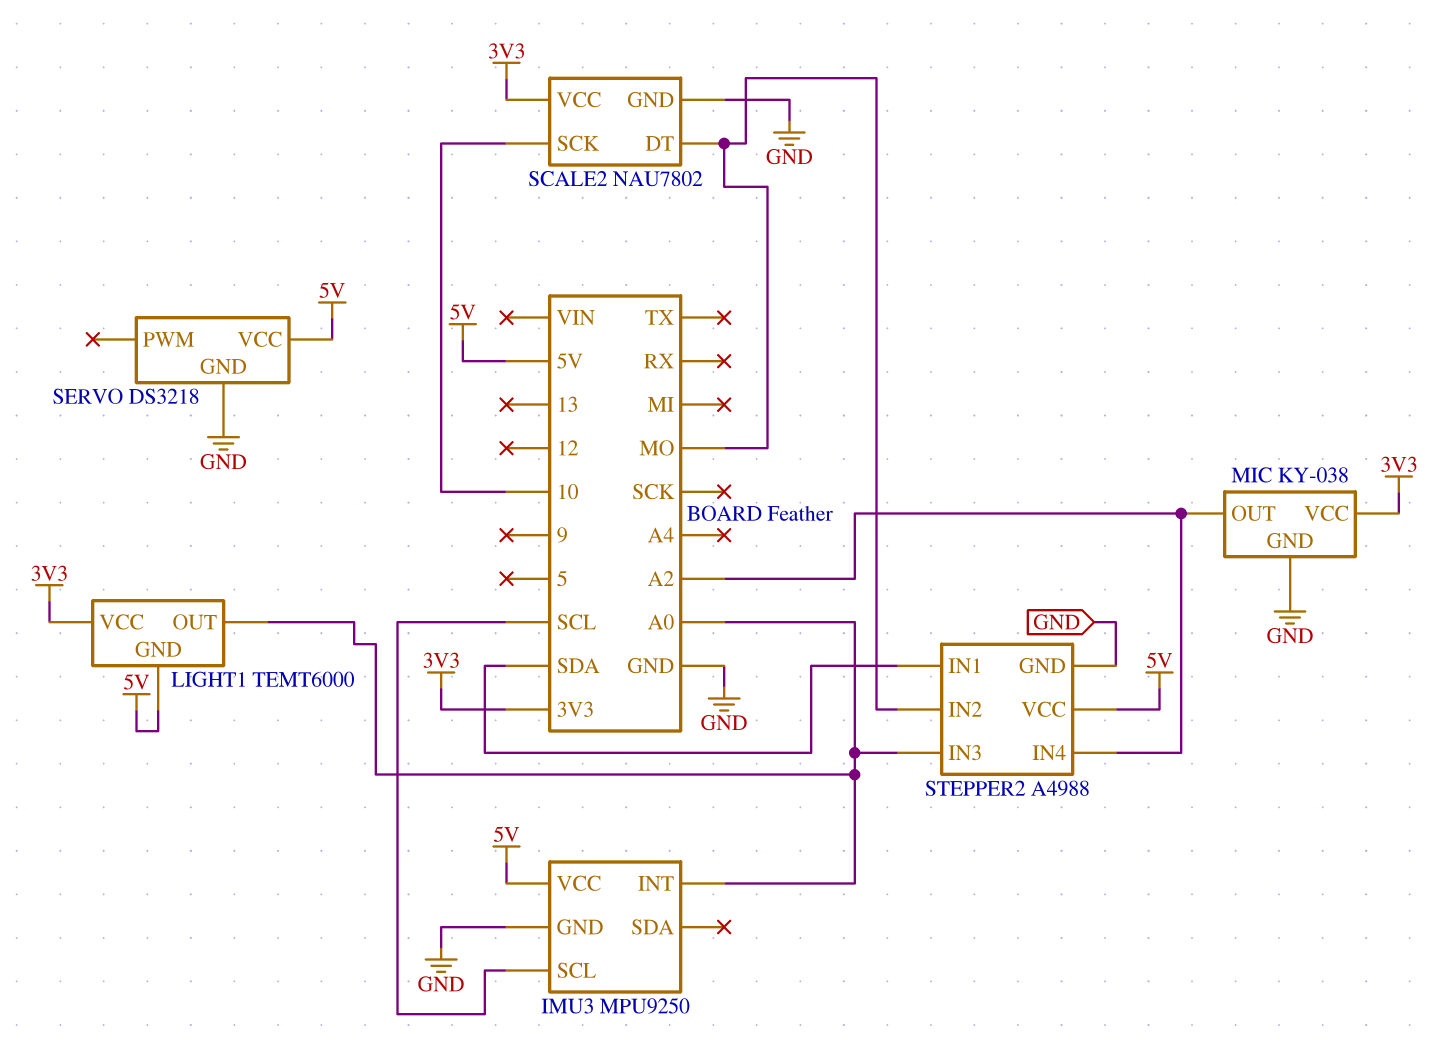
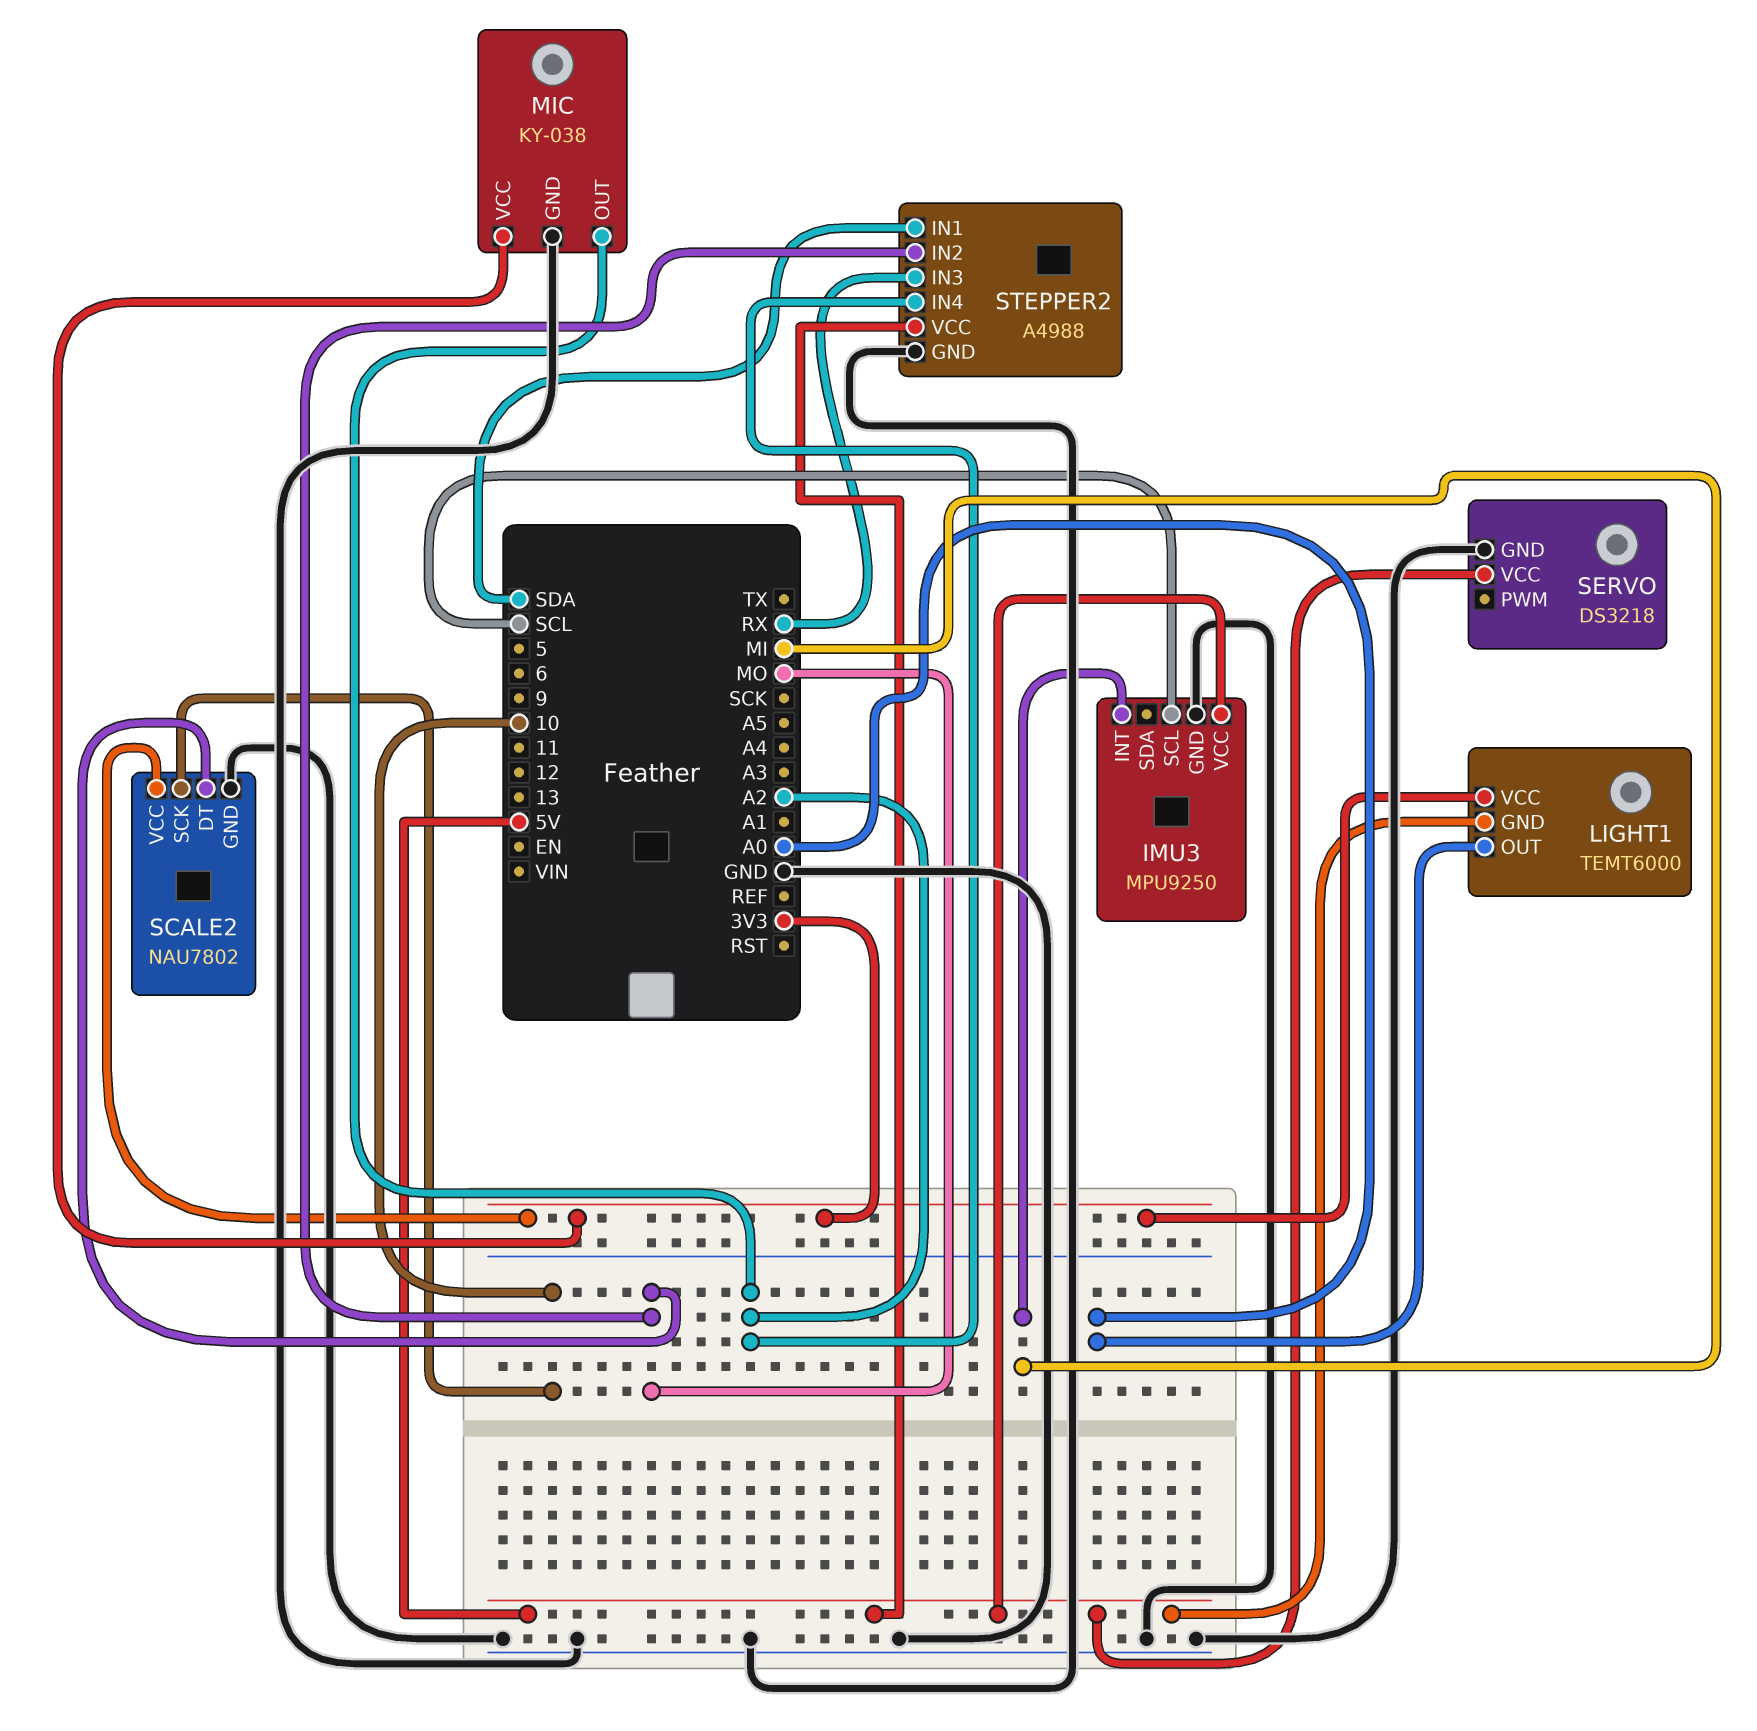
IMU3 pin INT: A0 -> MI
STEPPER2 pin IN3: A0 -> RX

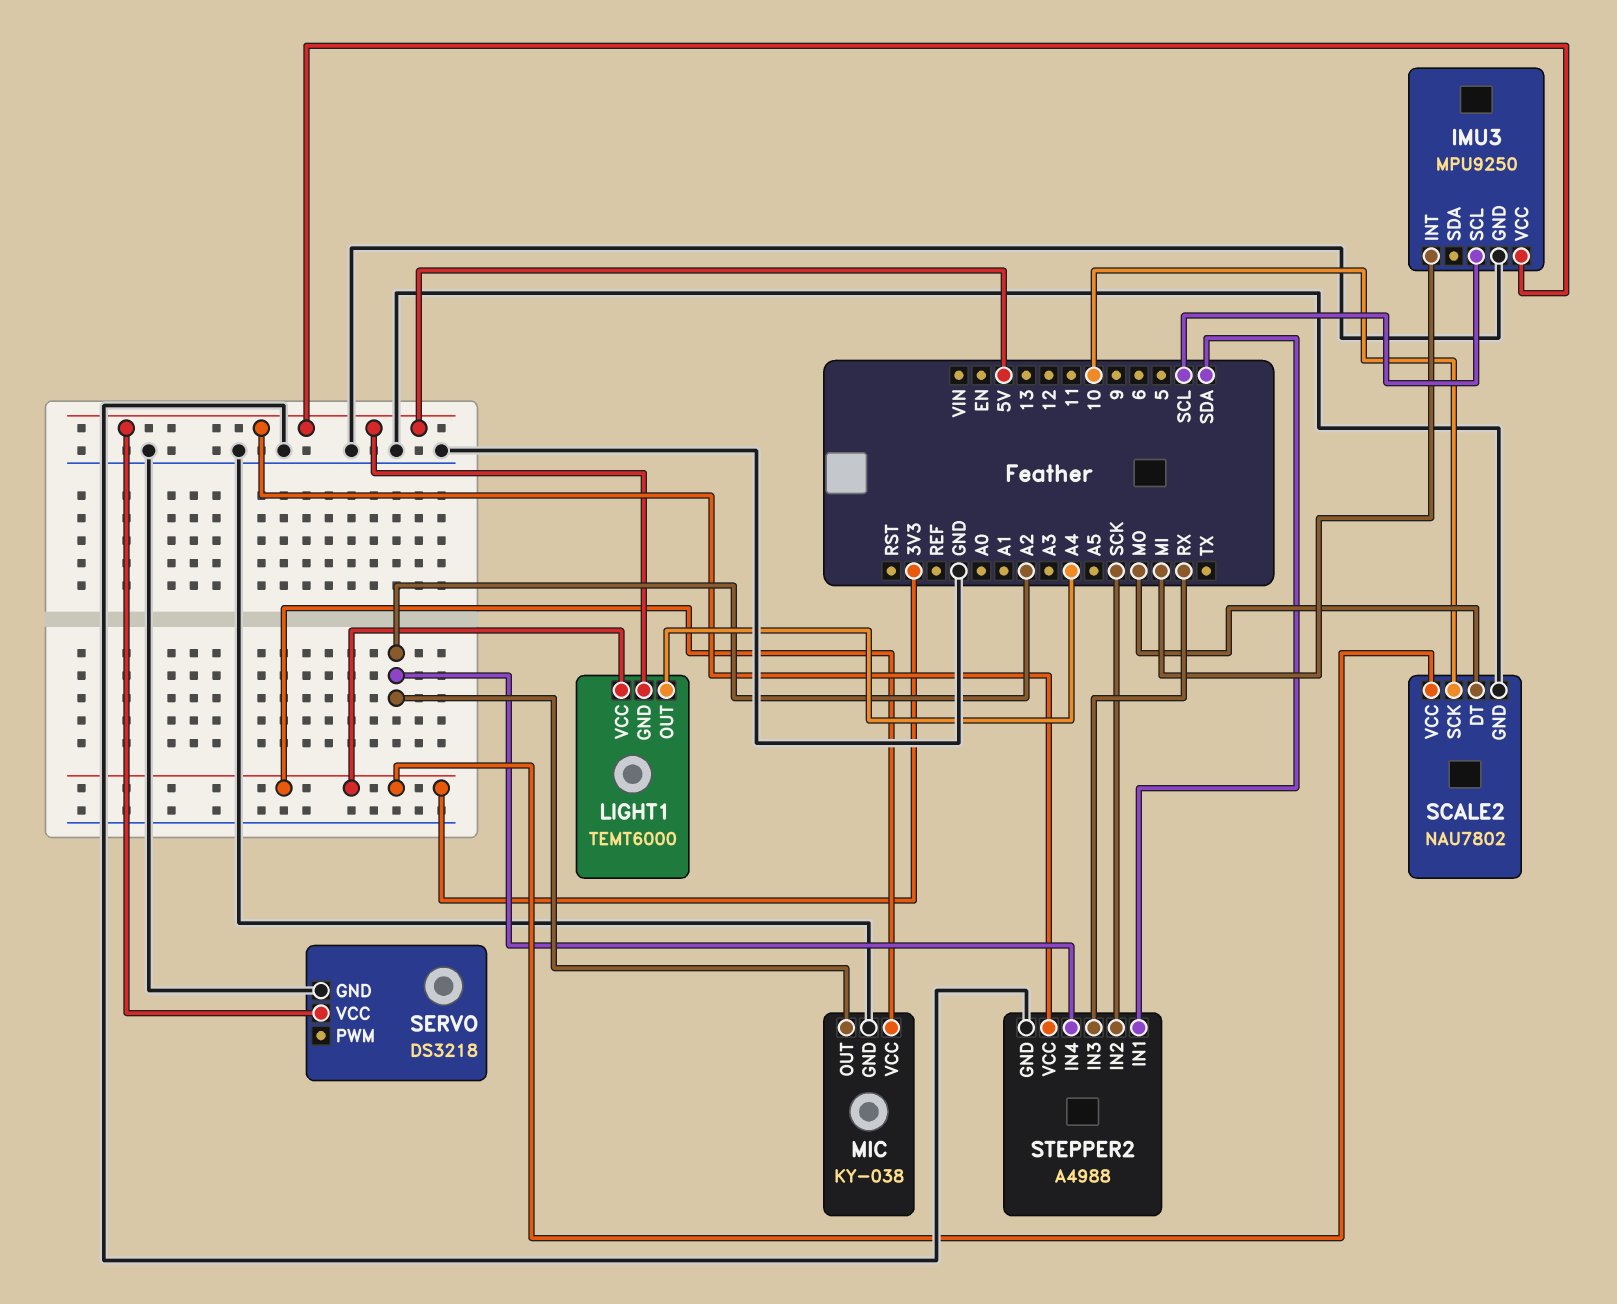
LIGHT1 pin OUT: A0 -> A4
STEPPER2 pin IN2: MO -> SCK

